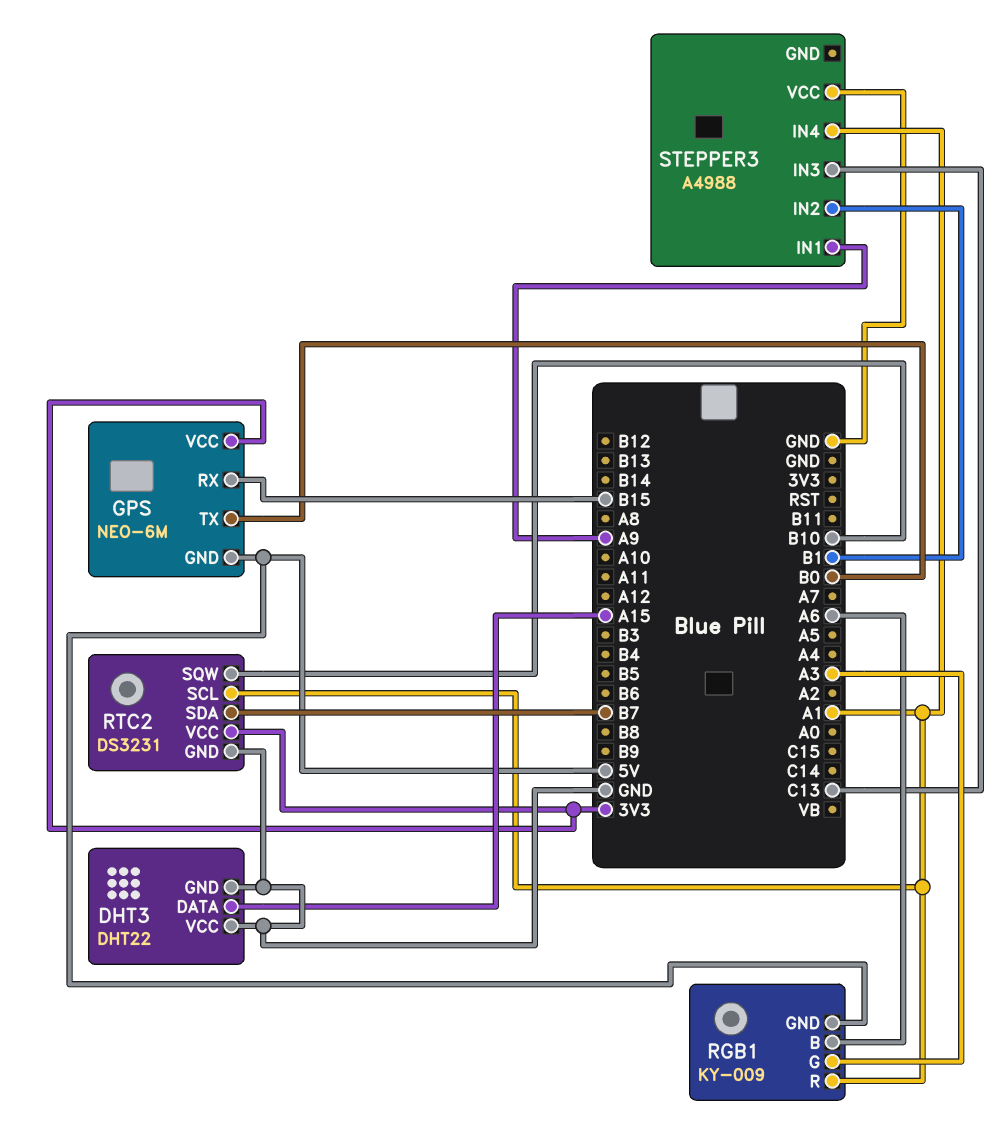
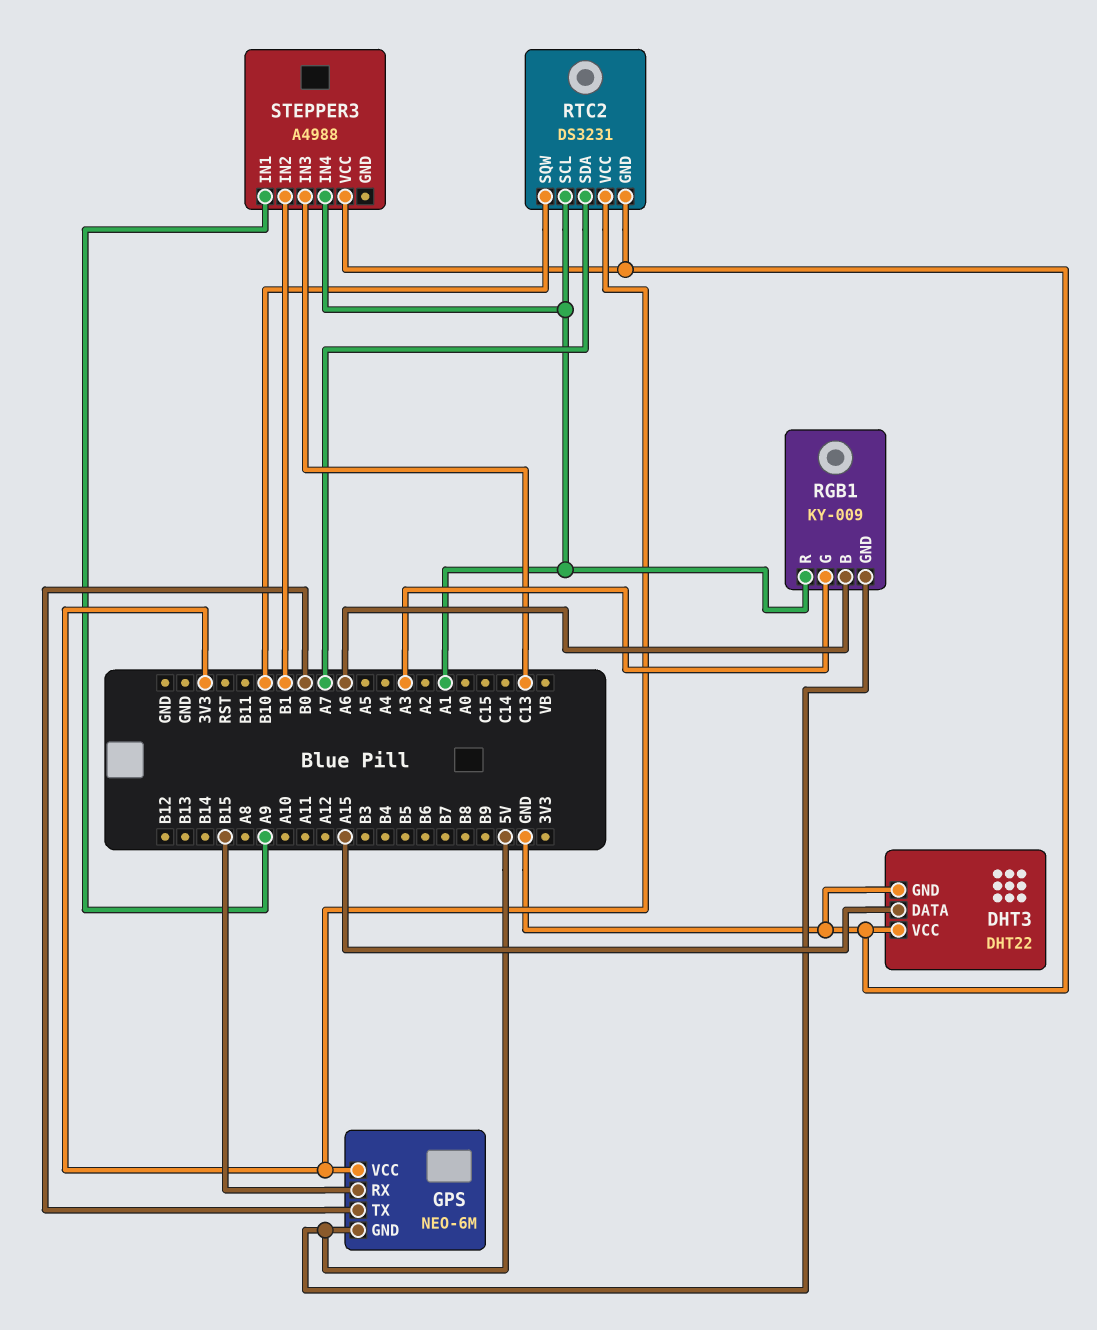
RTC2 pin SDA: B7 -> A7

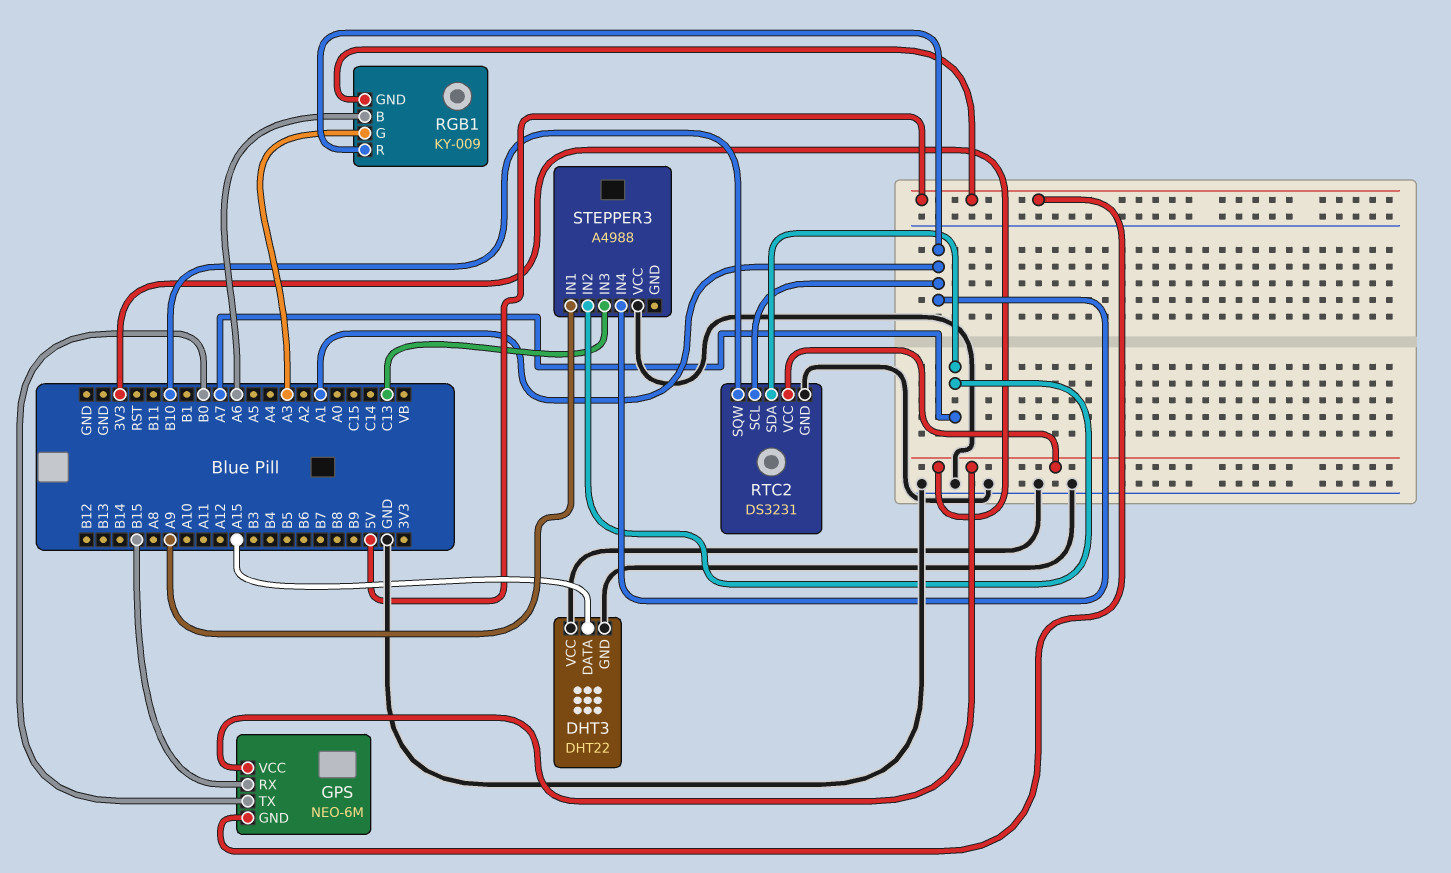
STEPPER3 pin IN2: B1 -> A7

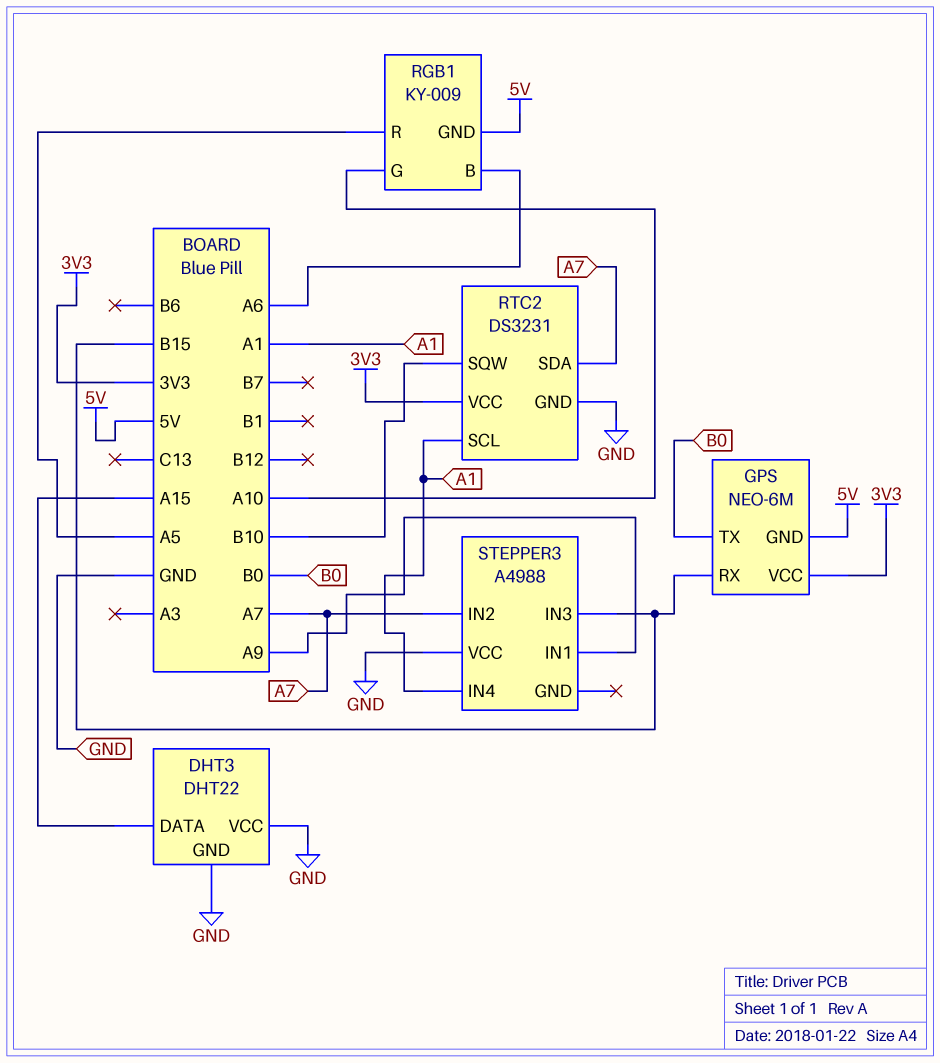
RGB1 pin G: A3 -> A10
RGB1 pin R: A1 -> A5
STEPPER3 pin IN3: C13 -> B15

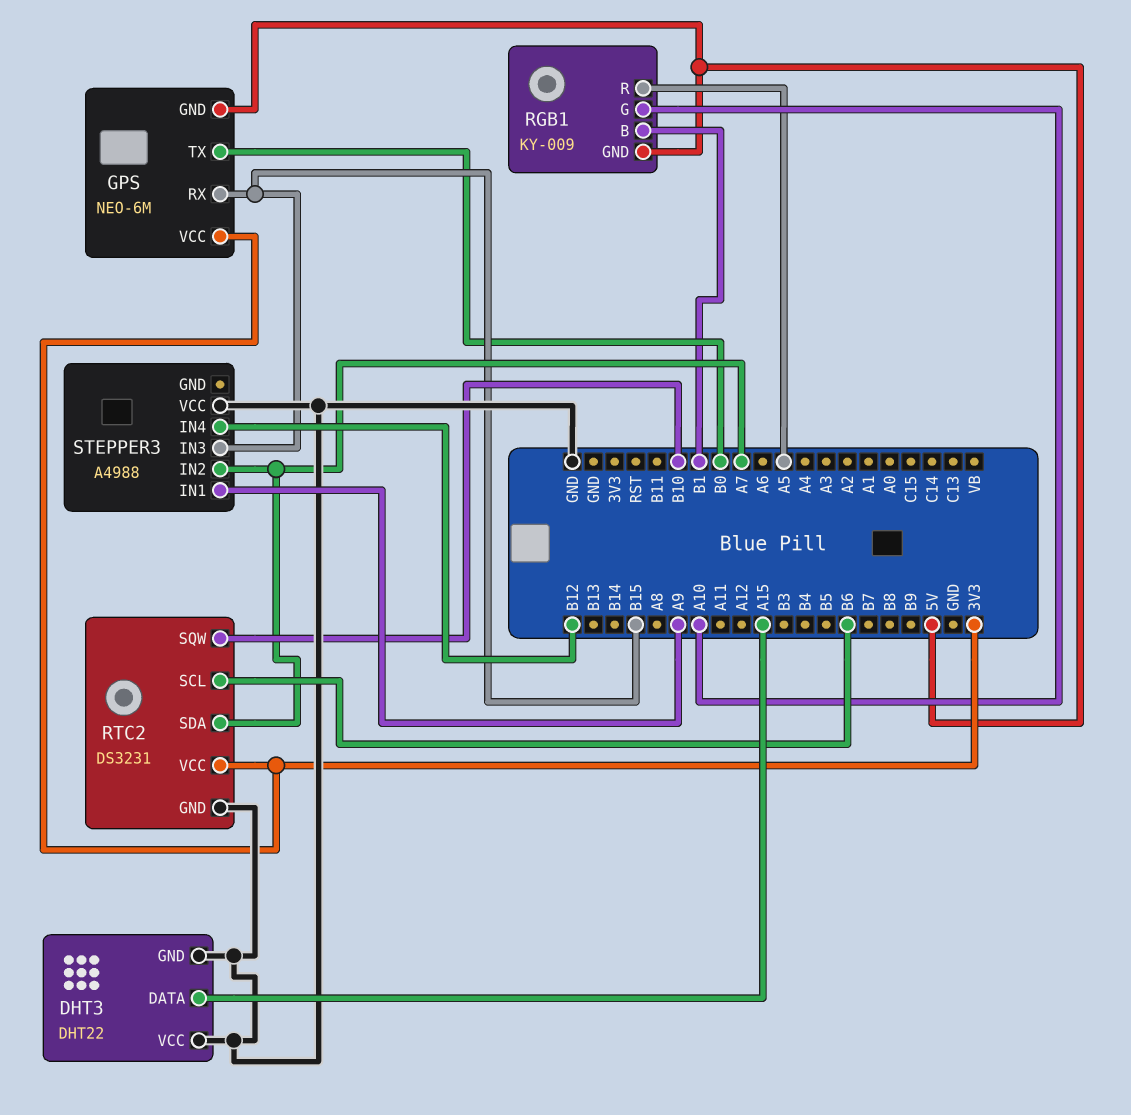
RGB1 pin B: A6 -> B1
RTC2 pin SCL: A1 -> B6
STEPPER3 pin IN4: A1 -> B12

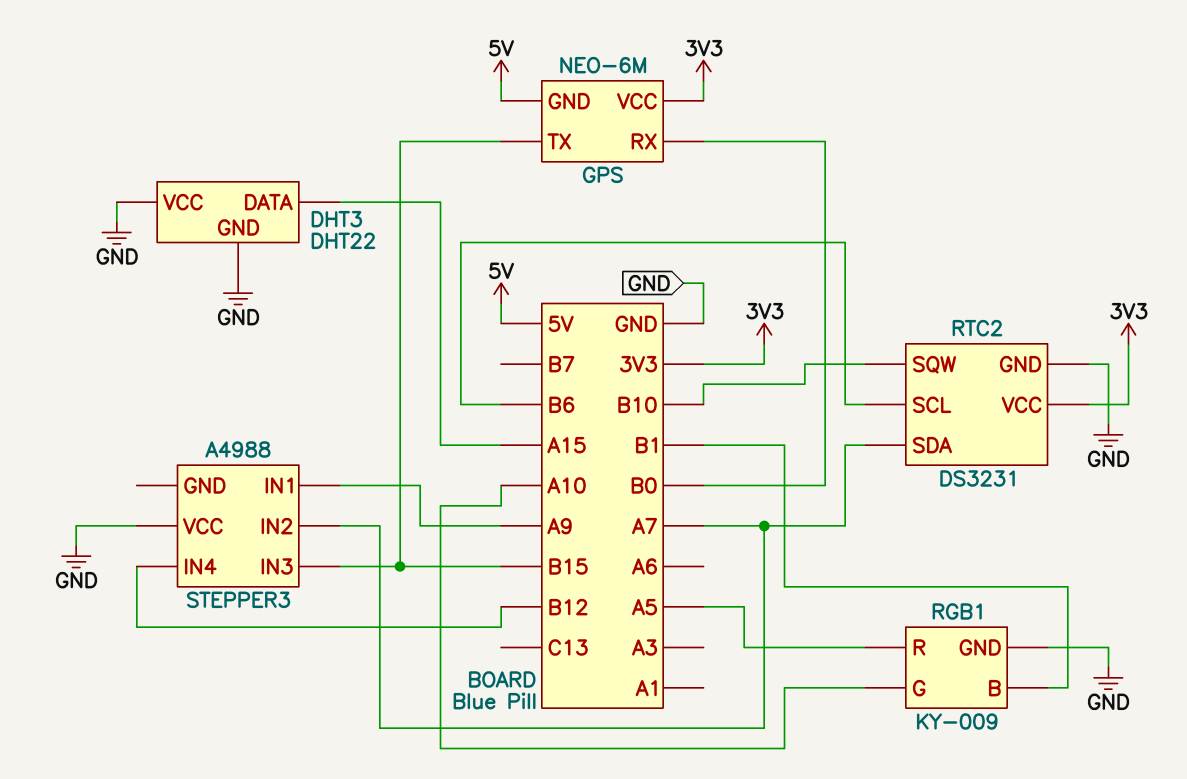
GPS pin RX: B15 -> B0
GPS pin TX: B0 -> B15
RGB1 pin GND: 5V -> GND

